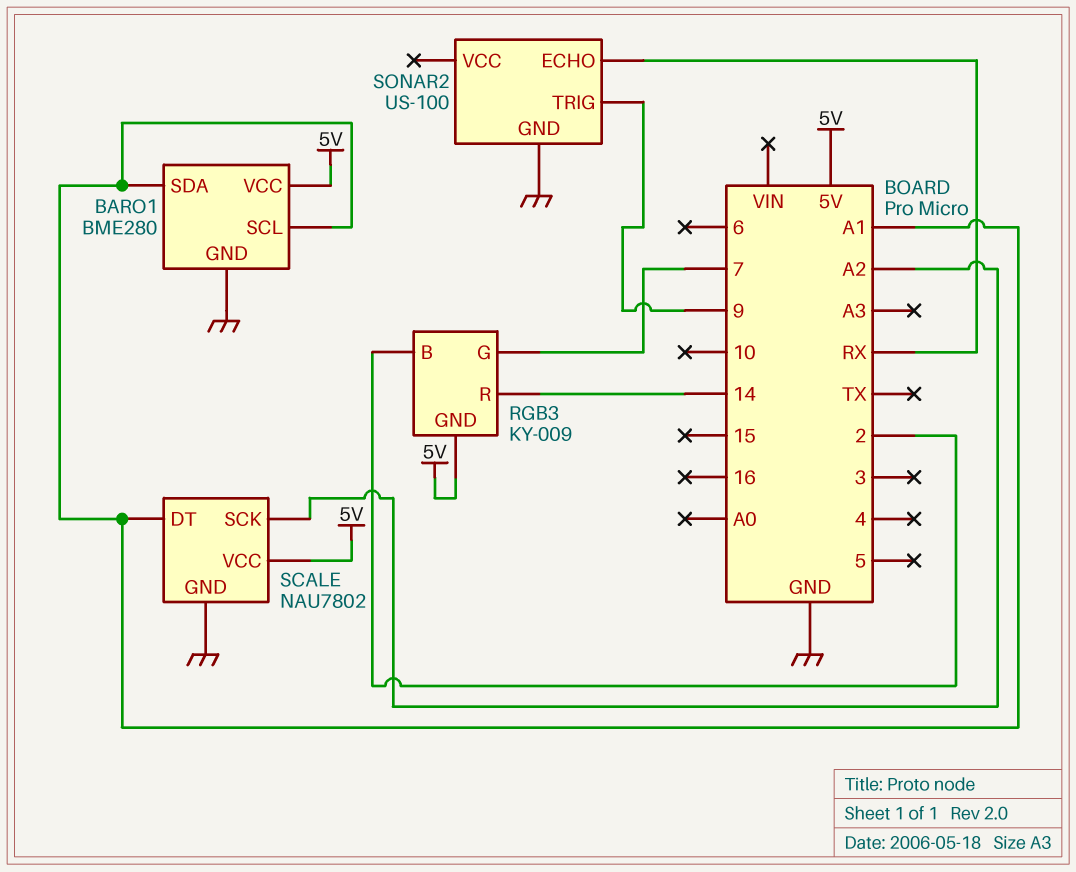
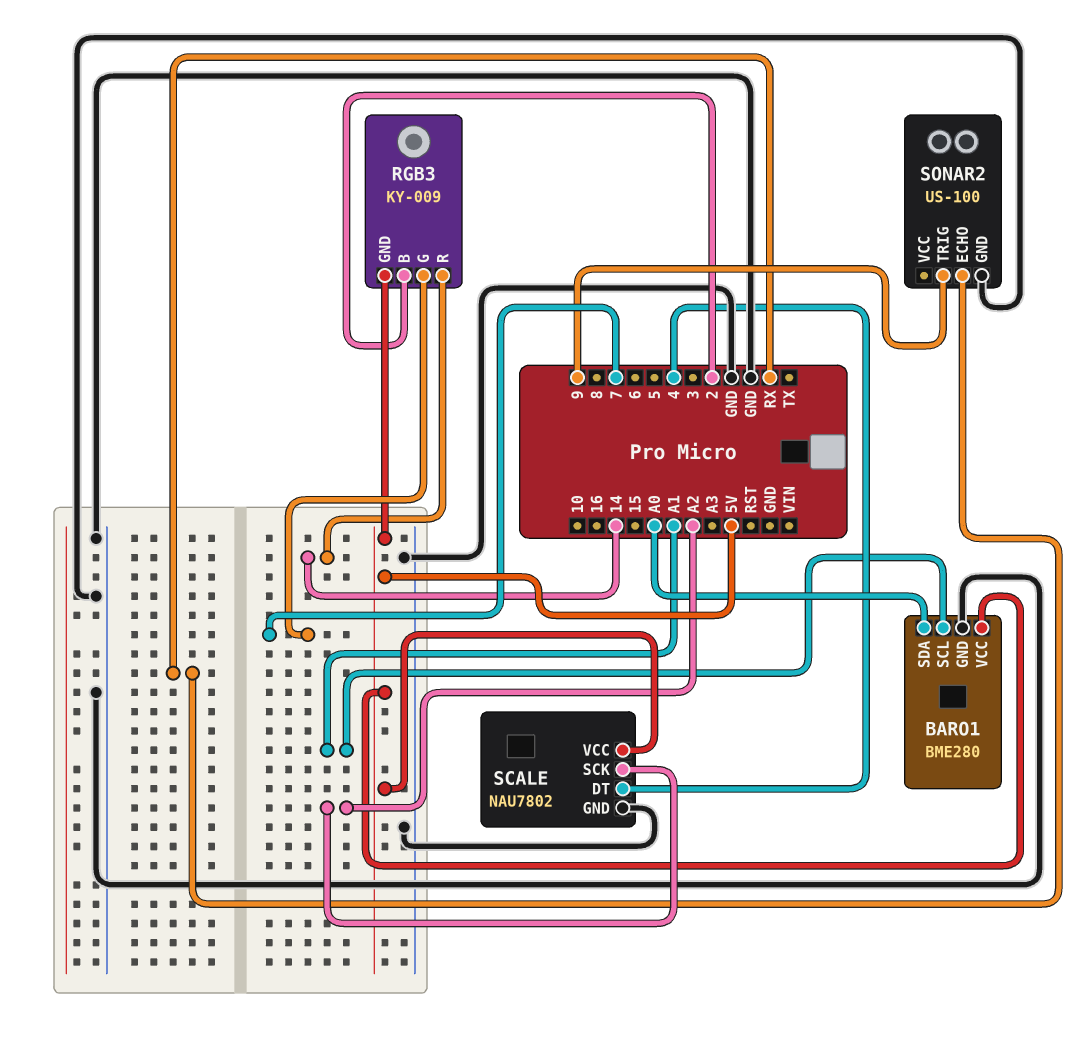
BARO1 pin SDA: A1 -> A0
SCALE pin DT: A1 -> 4

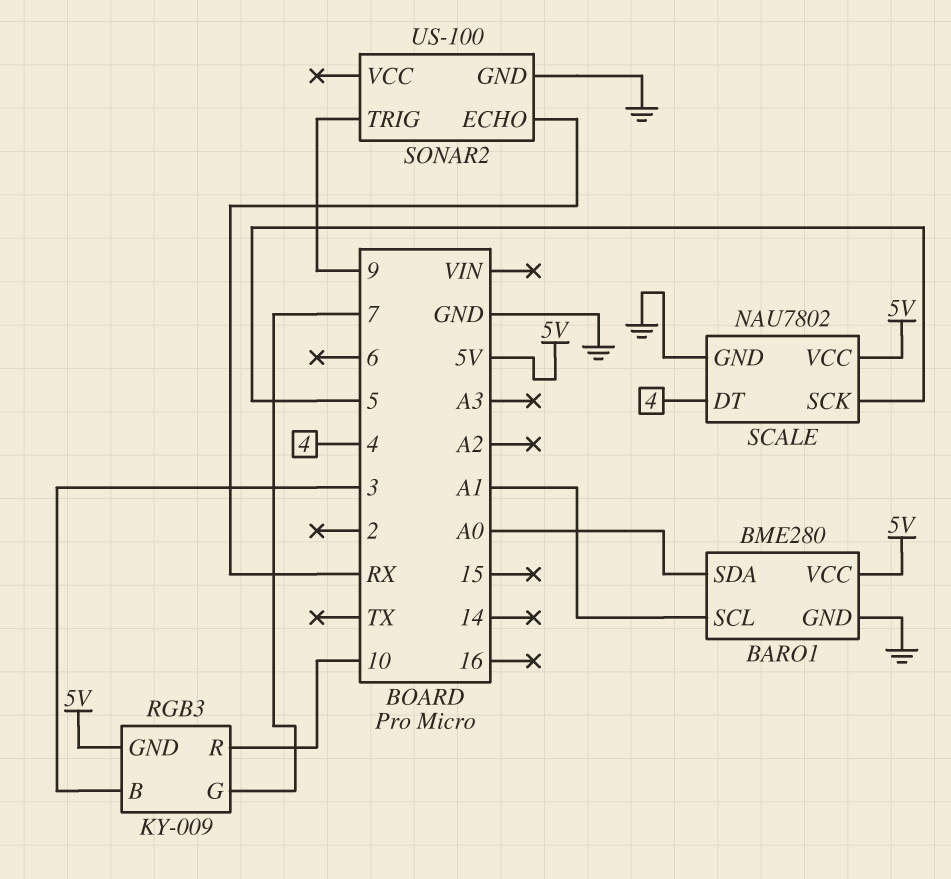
RGB3 pin B: 2 -> 3
RGB3 pin R: 14 -> 10
SCALE pin SCK: A2 -> 5

